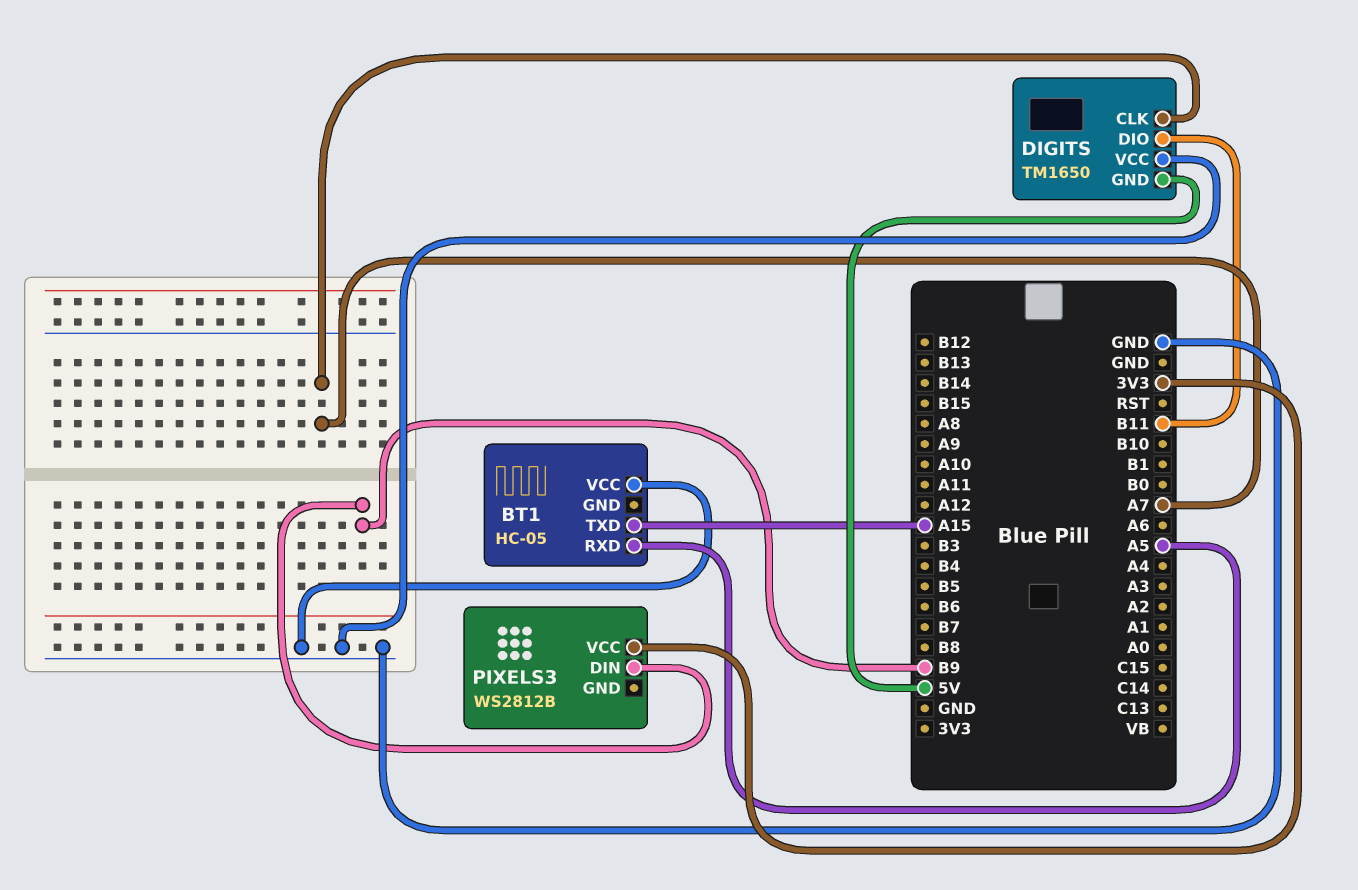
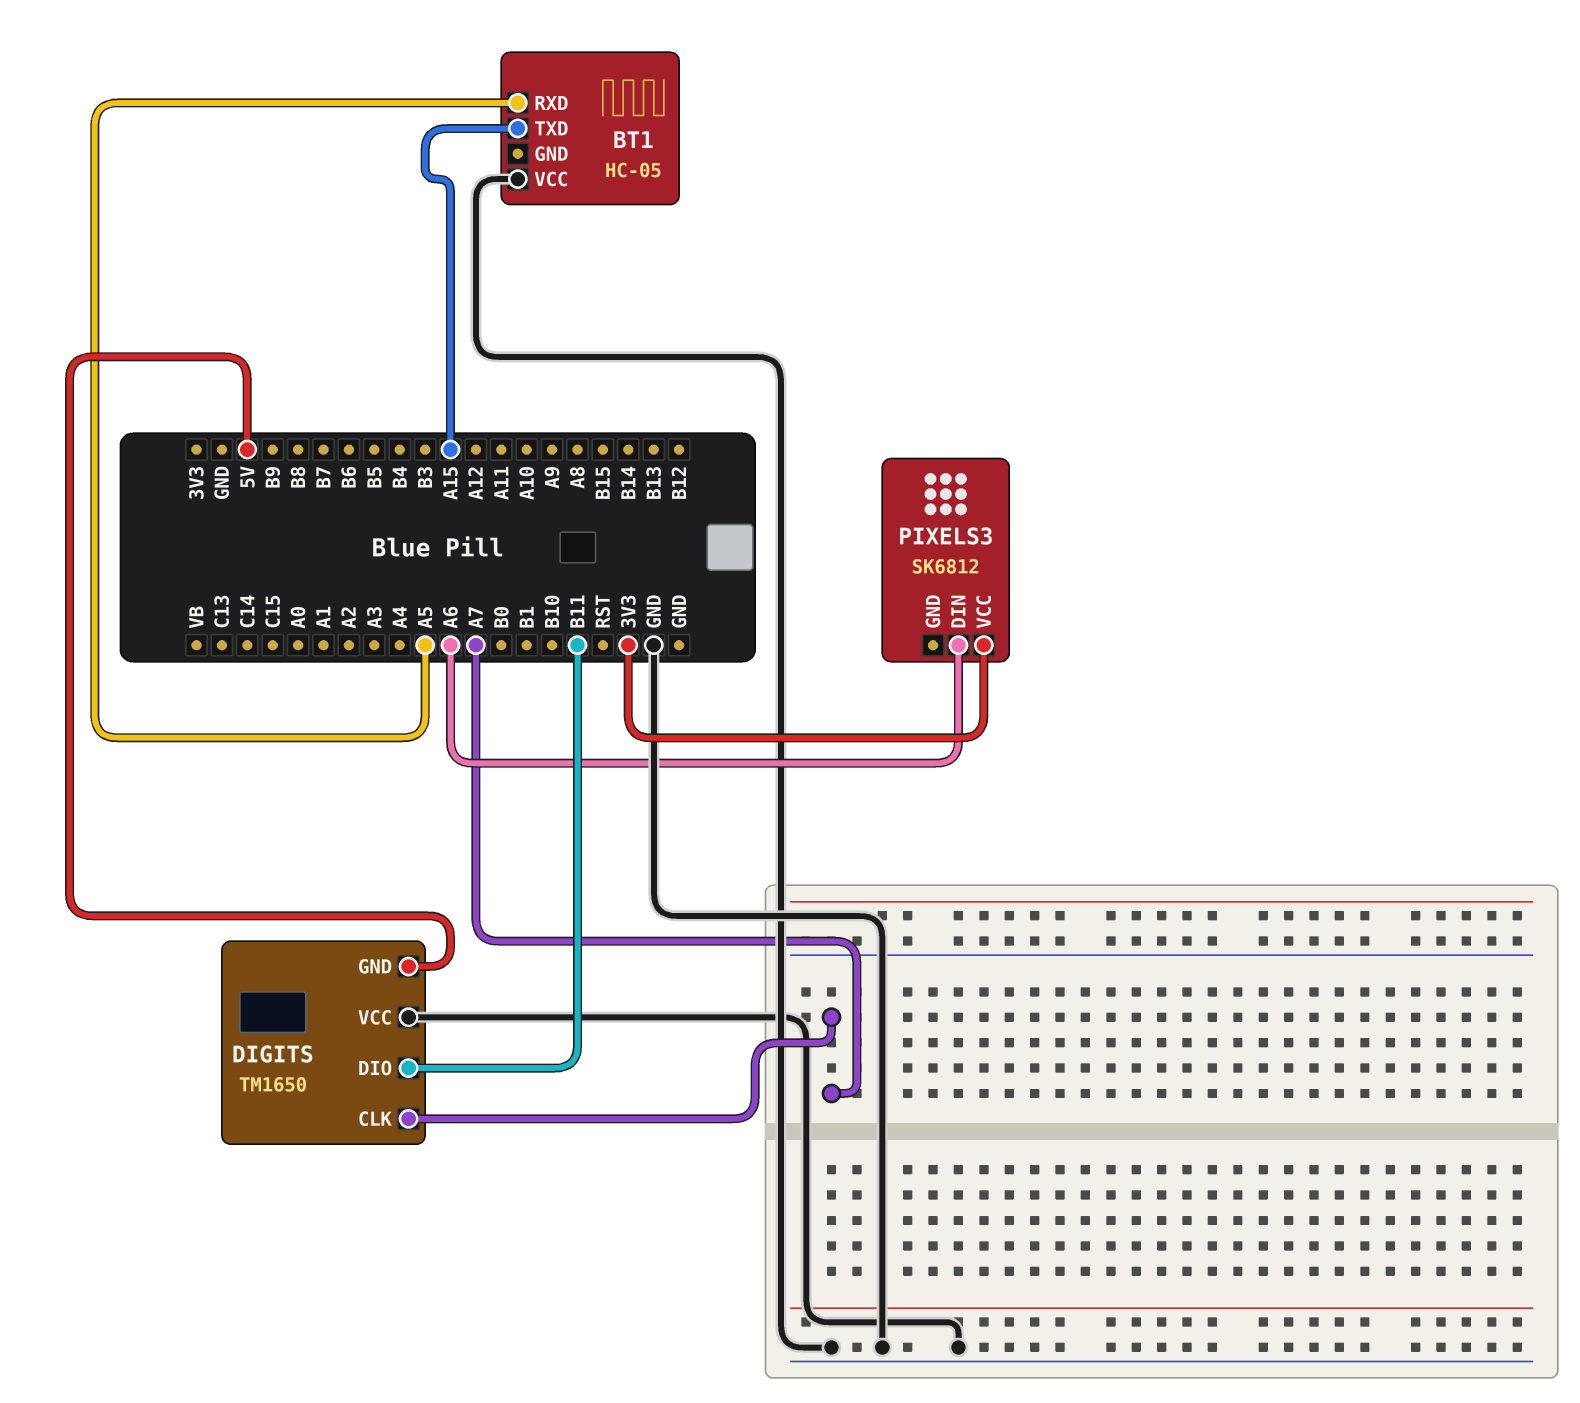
PIXELS3: WS2812B -> SK6812
PIXELS3 pin DIN: B9 -> A6

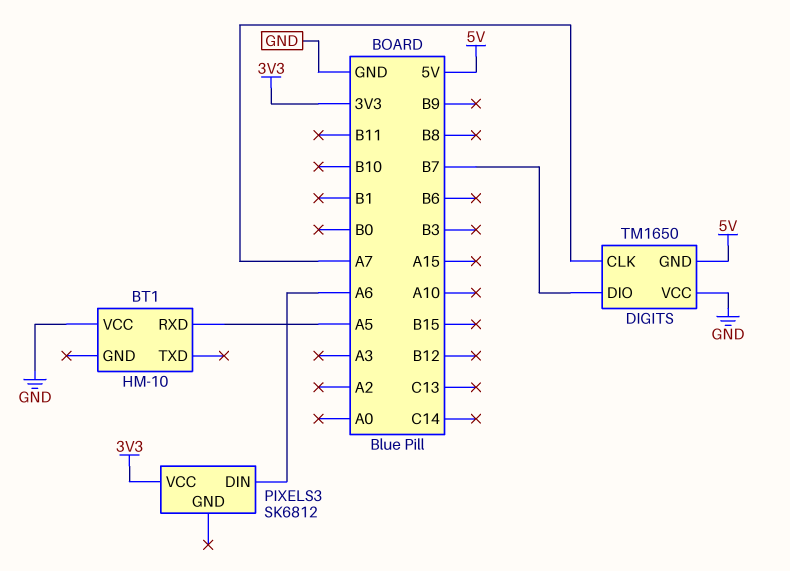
BT1: HC-05 -> HM-10
BT1 pin TXD: A15 -> none
DIGITS pin DIO: B11 -> B7

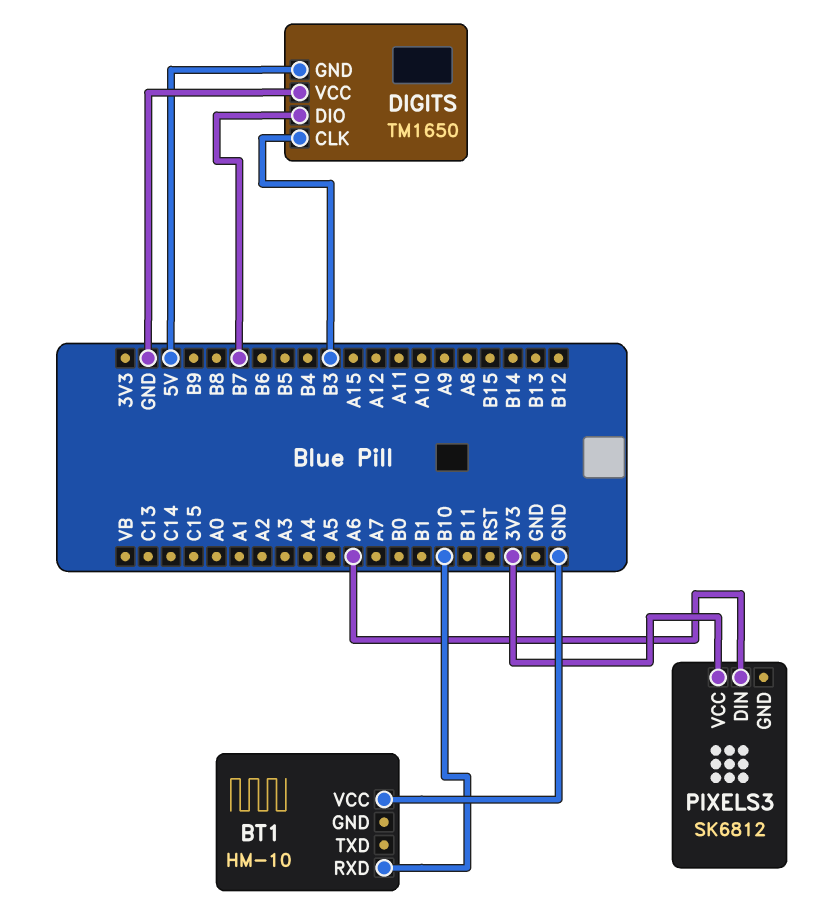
BT1 pin RXD: A5 -> B10
DIGITS pin CLK: A7 -> B3

